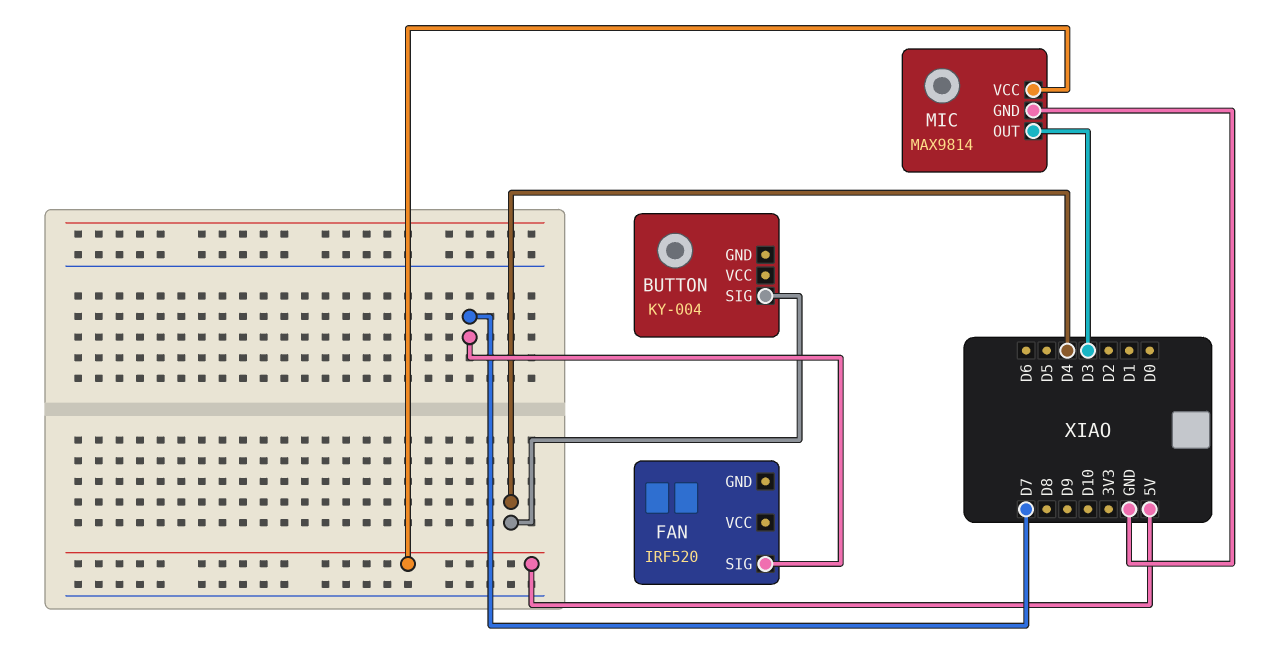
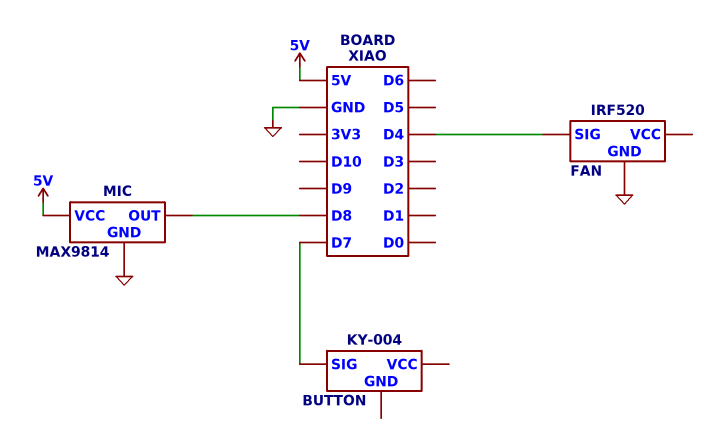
BUTTON pin SIG: D4 -> D7
FAN pin GND: none -> GND
FAN pin SIG: D7 -> D4
MIC pin OUT: D3 -> D8

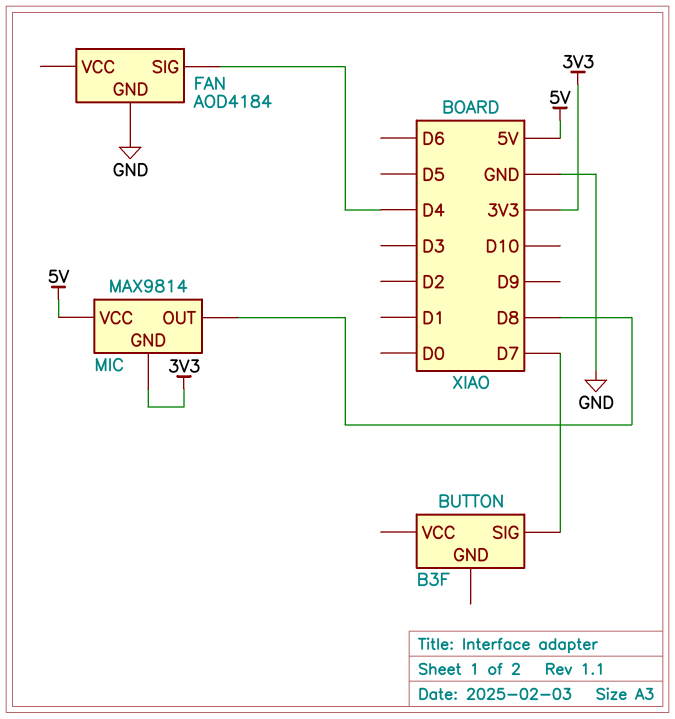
BUTTON: KY-004 -> B3F
FAN: IRF520 -> AOD4184
MIC pin GND: GND -> 3V3

